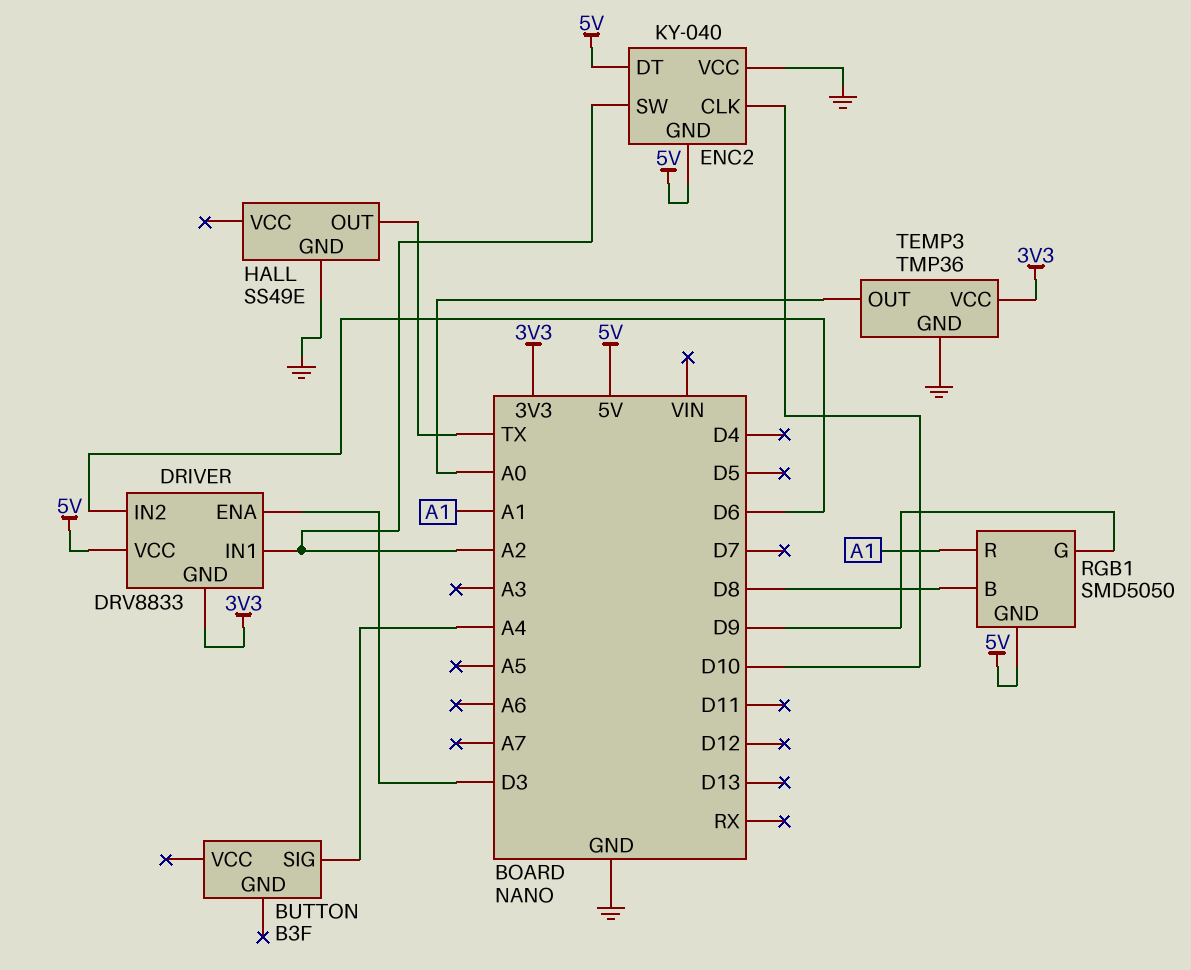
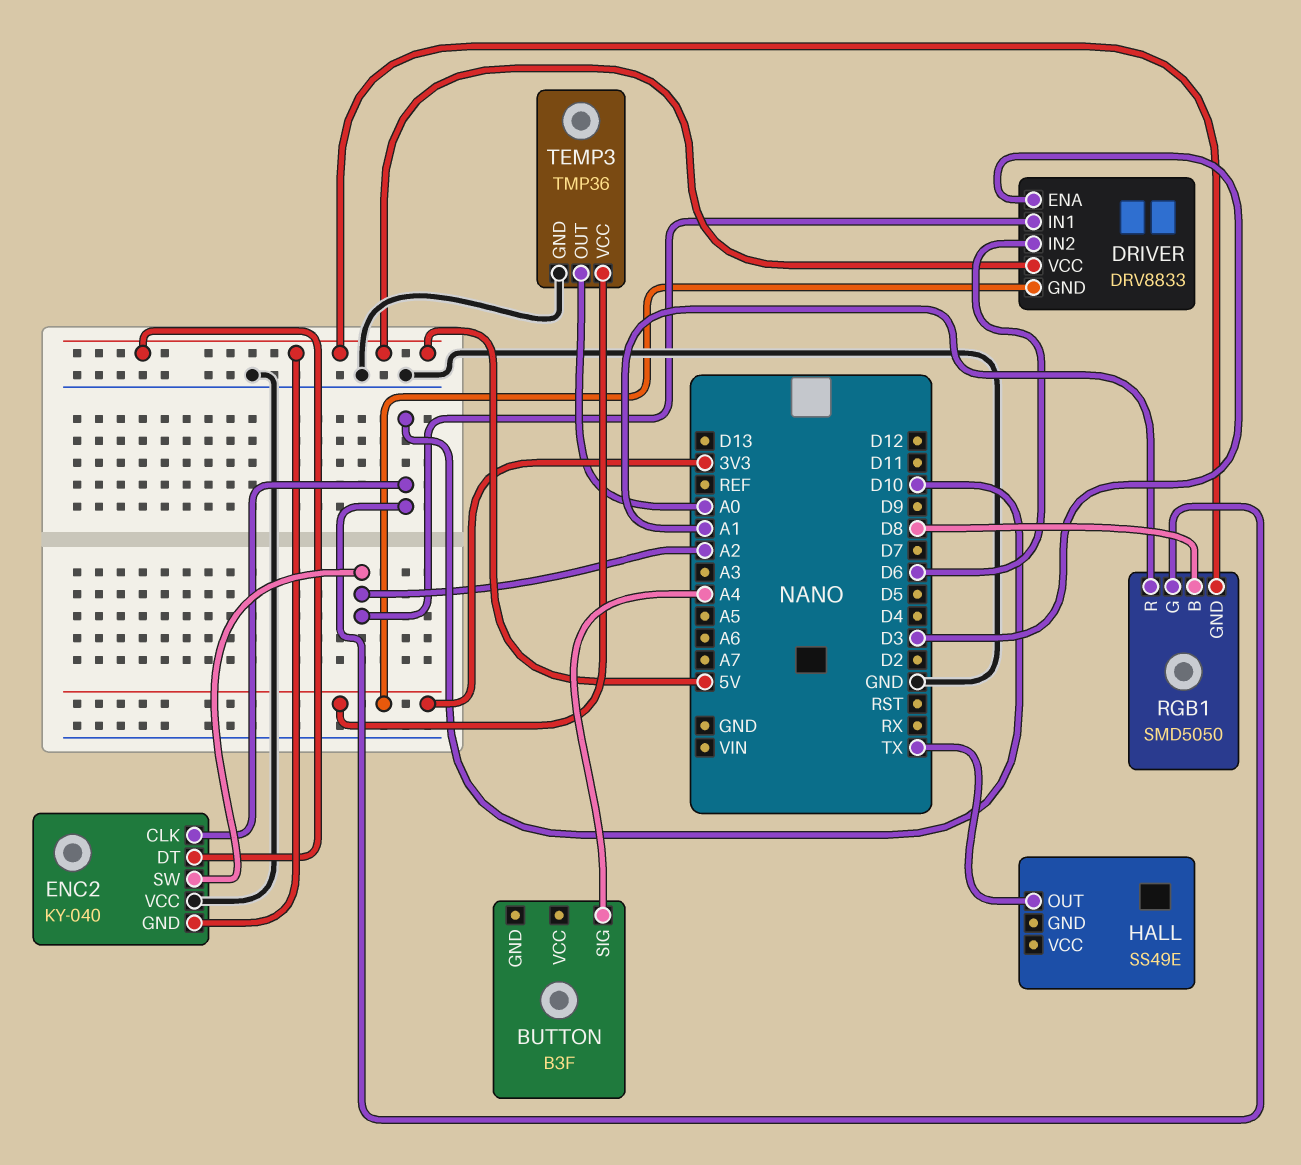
HALL pin GND: GND -> none
RGB1 pin G: D9 -> D10

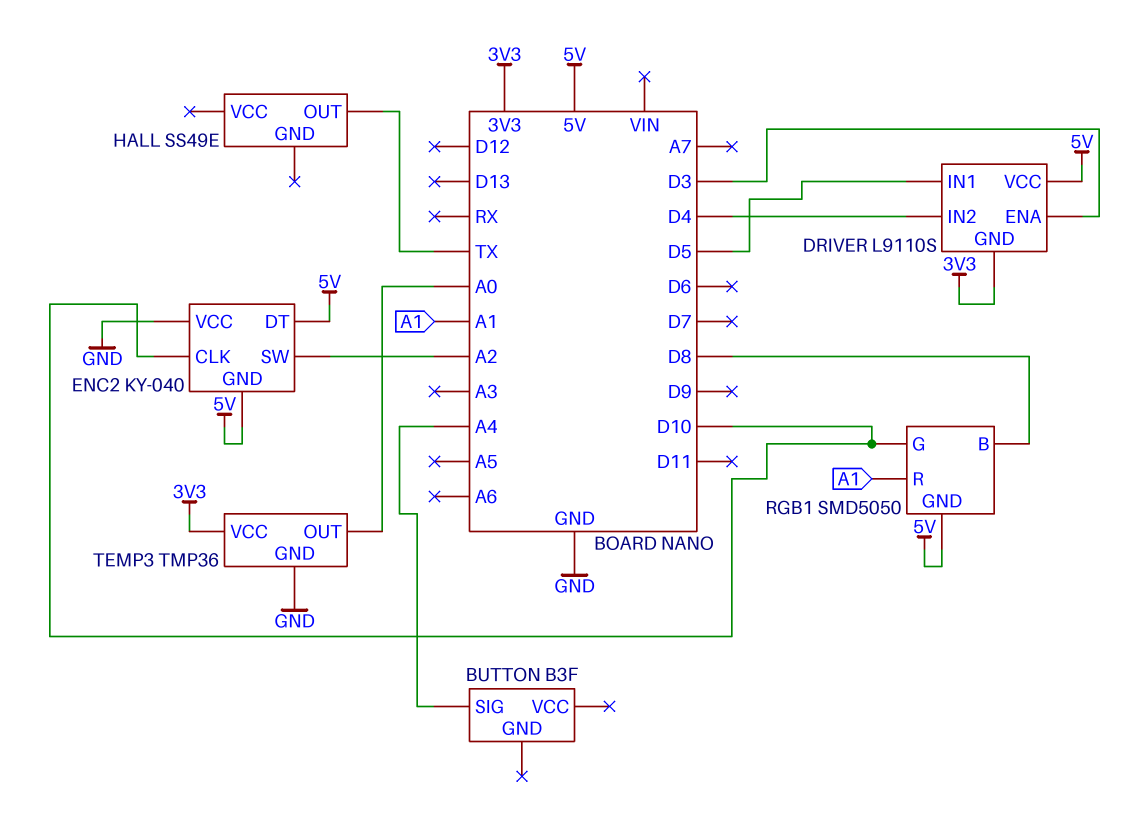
DRIVER: DRV8833 -> L9110S
DRIVER pin IN1: A2 -> D5
DRIVER pin IN2: D6 -> D4

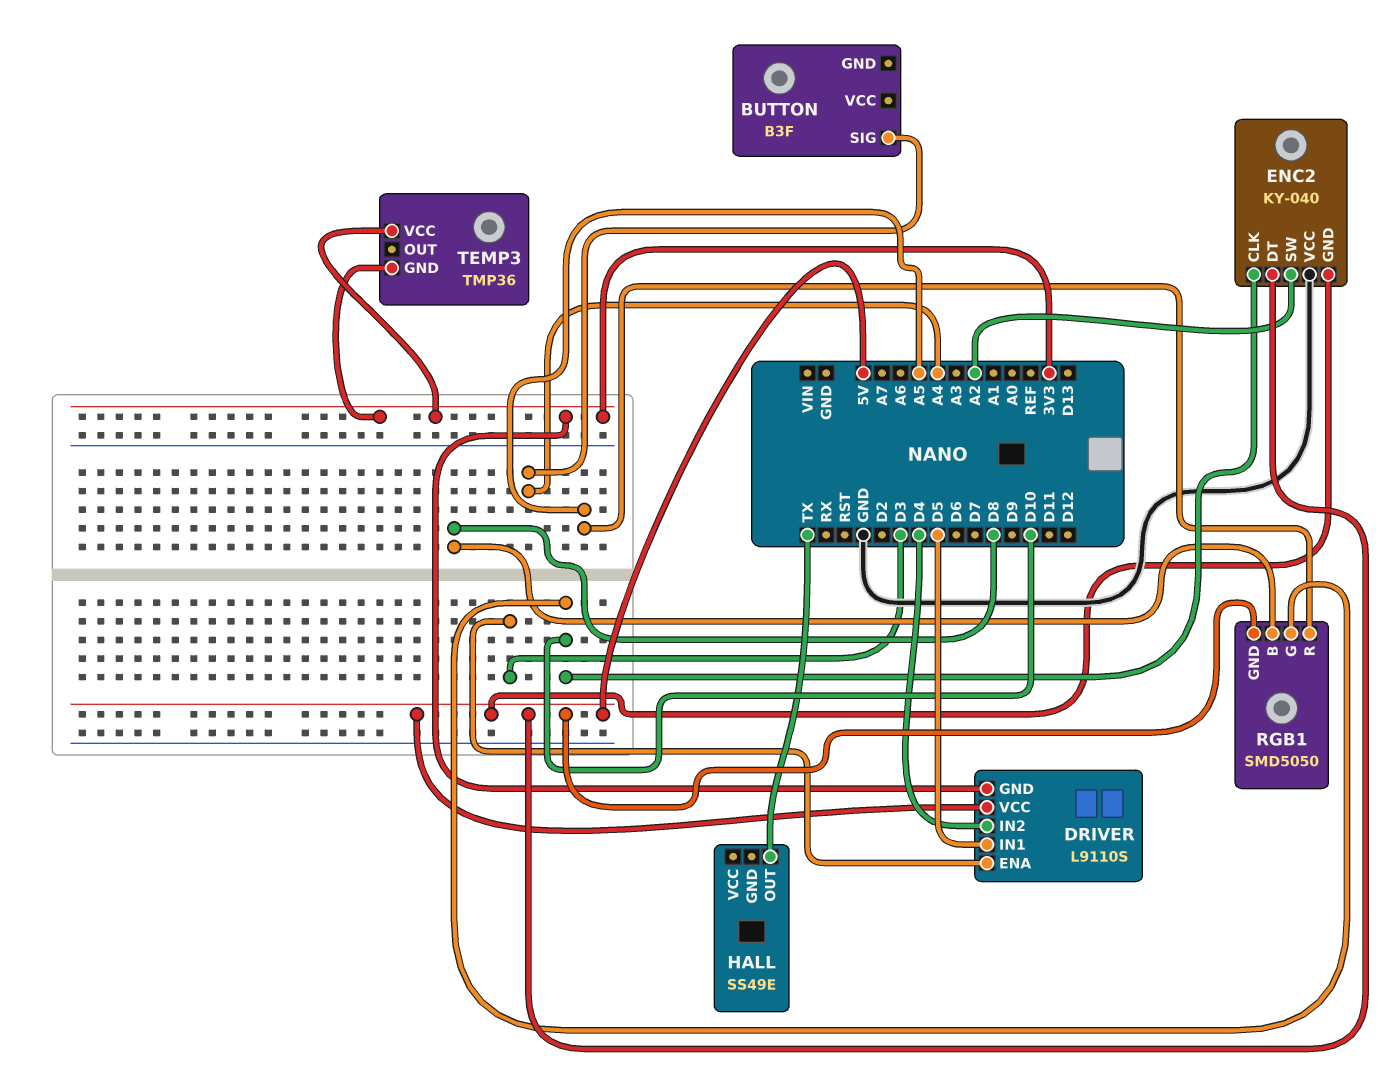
RGB1 pin R: A1 -> A5
TEMP3 pin GND: GND -> 3V3
TEMP3 pin OUT: A0 -> none

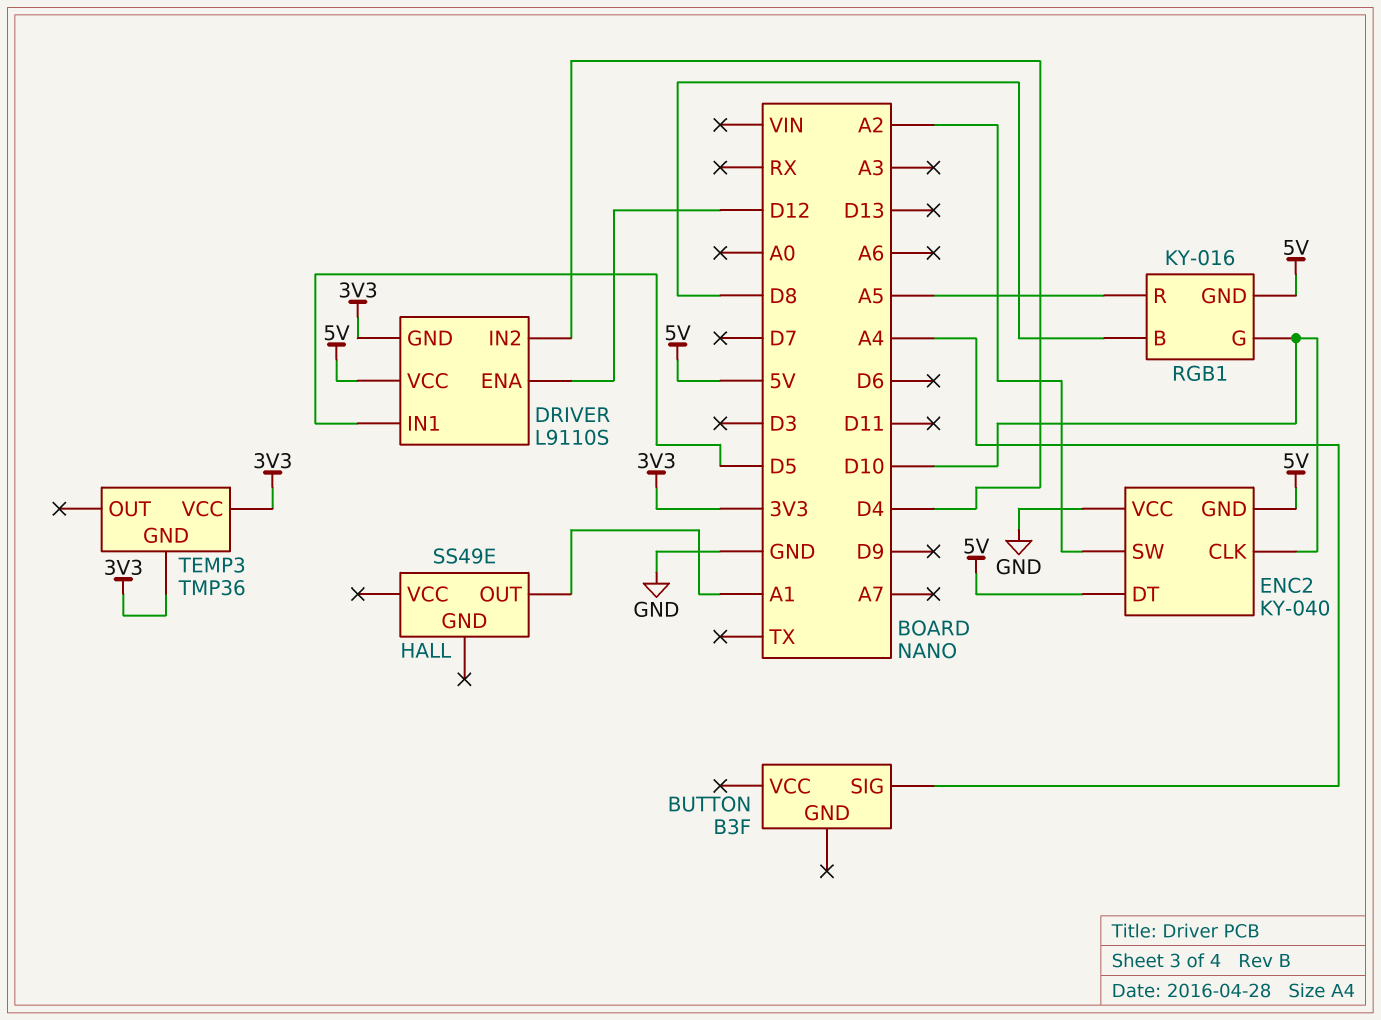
DRIVER pin ENA: D3 -> D12
HALL pin OUT: TX -> A1
RGB1: SMD5050 -> KY-016

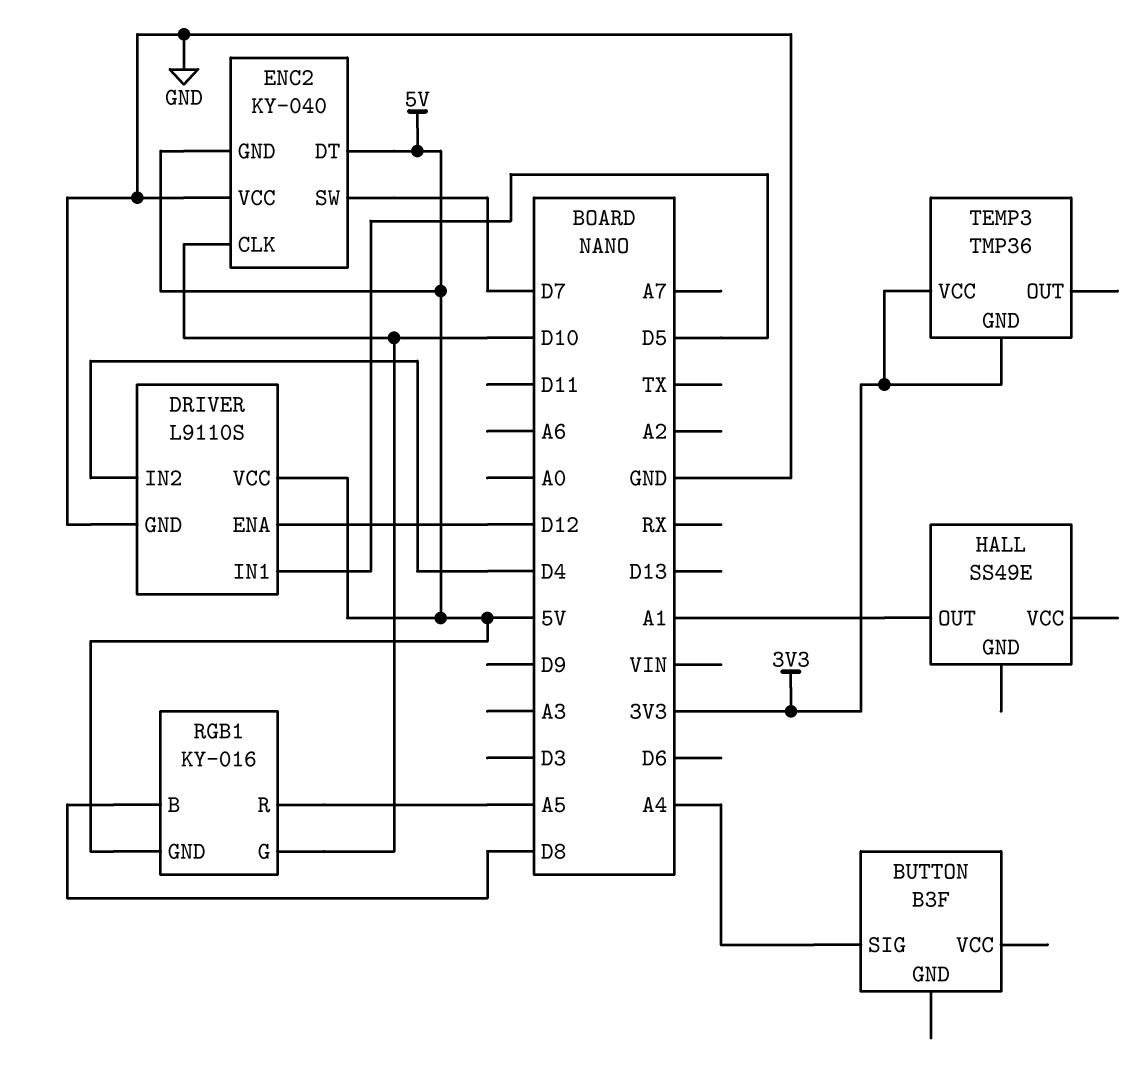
DRIVER pin GND: 3V3 -> GND
ENC2 pin SW: A2 -> D7

